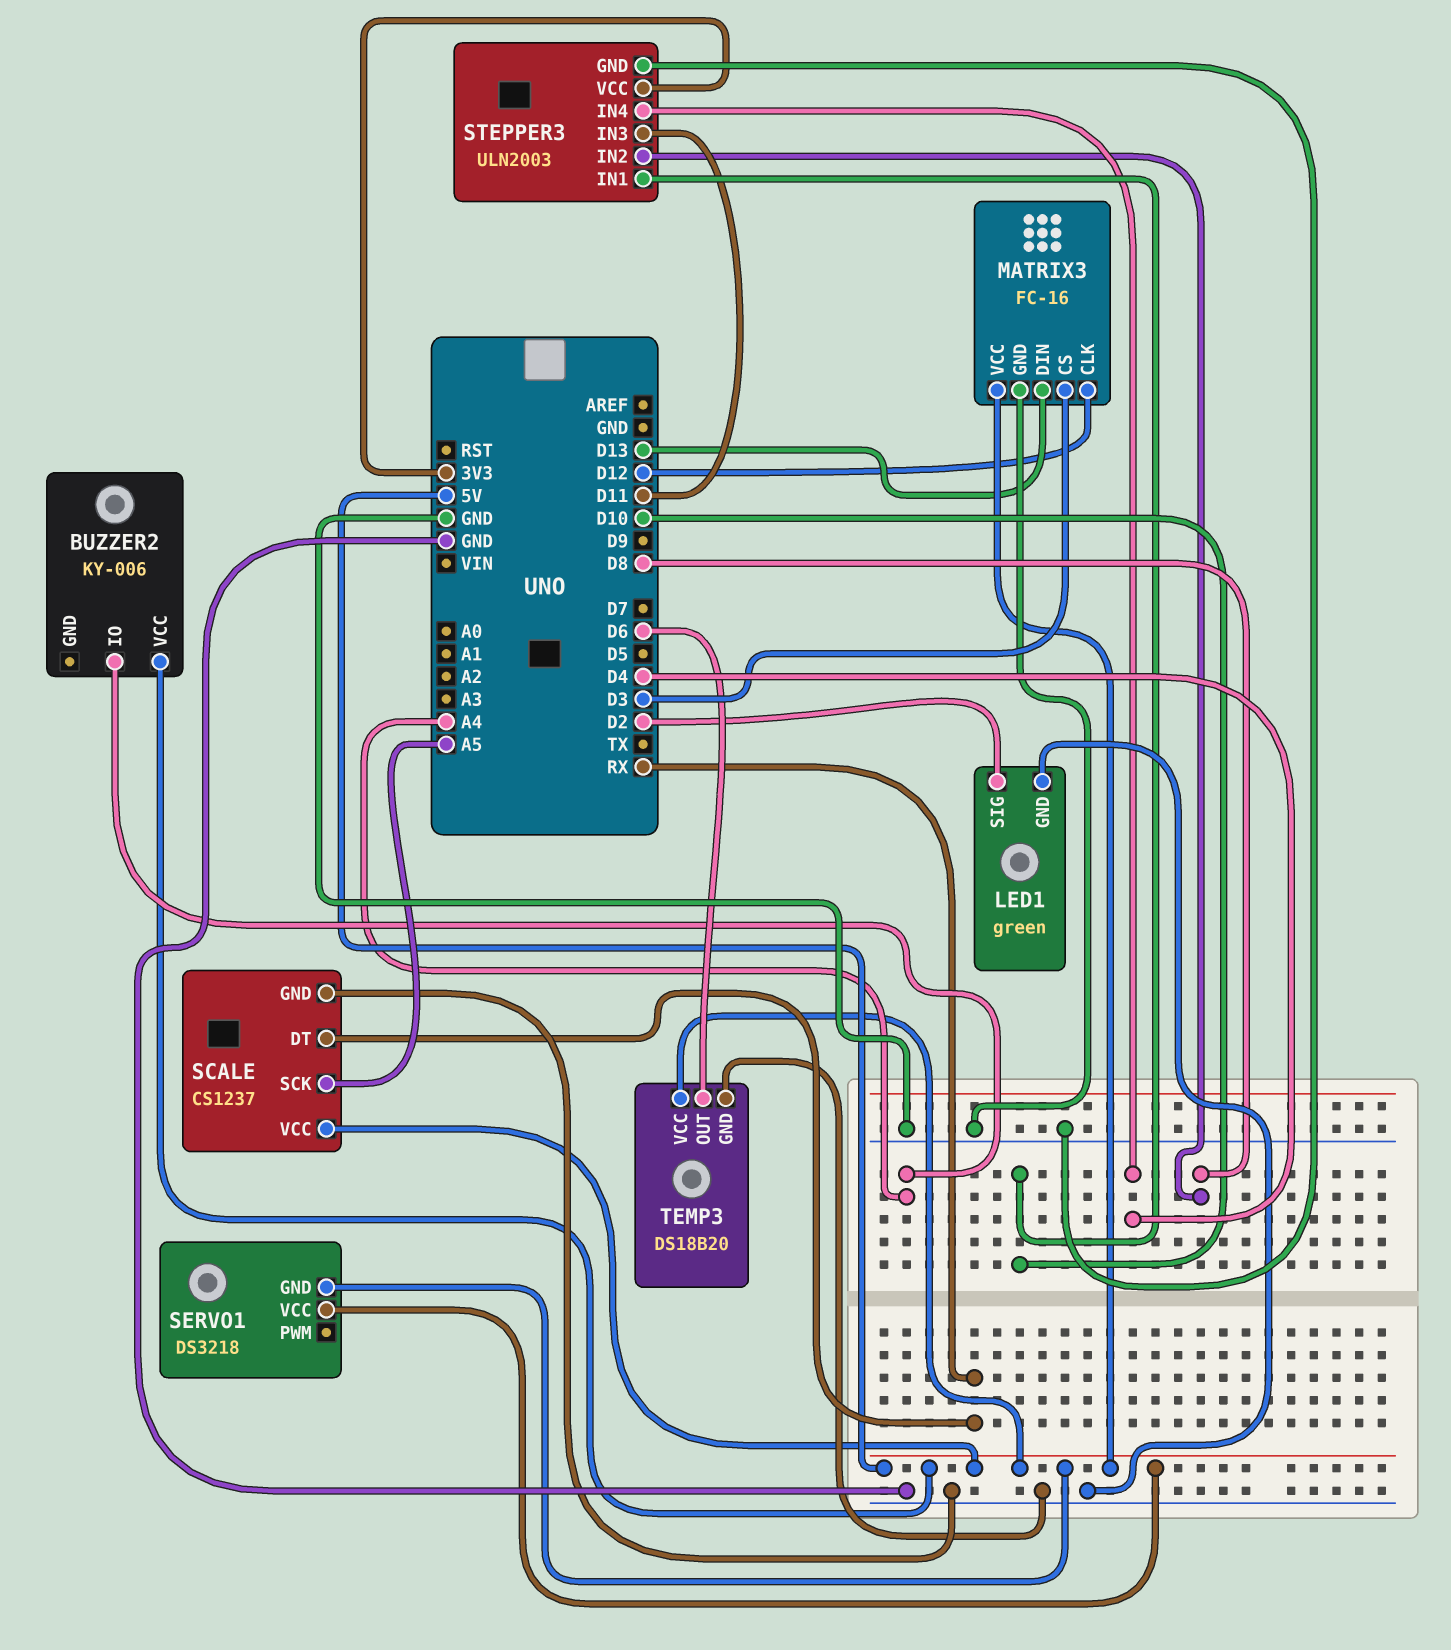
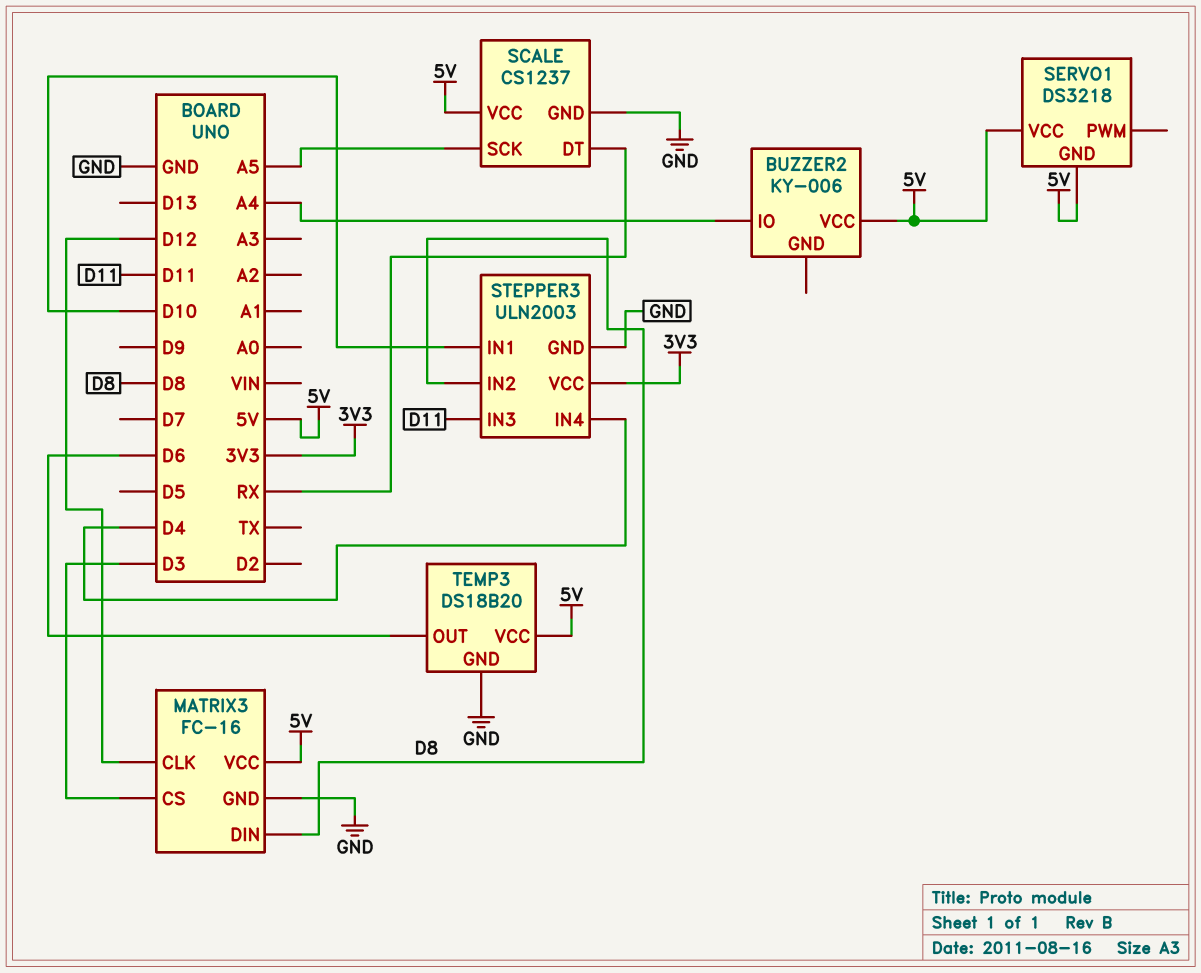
LED1: green -> none
LED1 pin GND: GND -> none
LED1 pin SIG: D2 -> none
MATRIX3 pin DIN: D13 -> D8

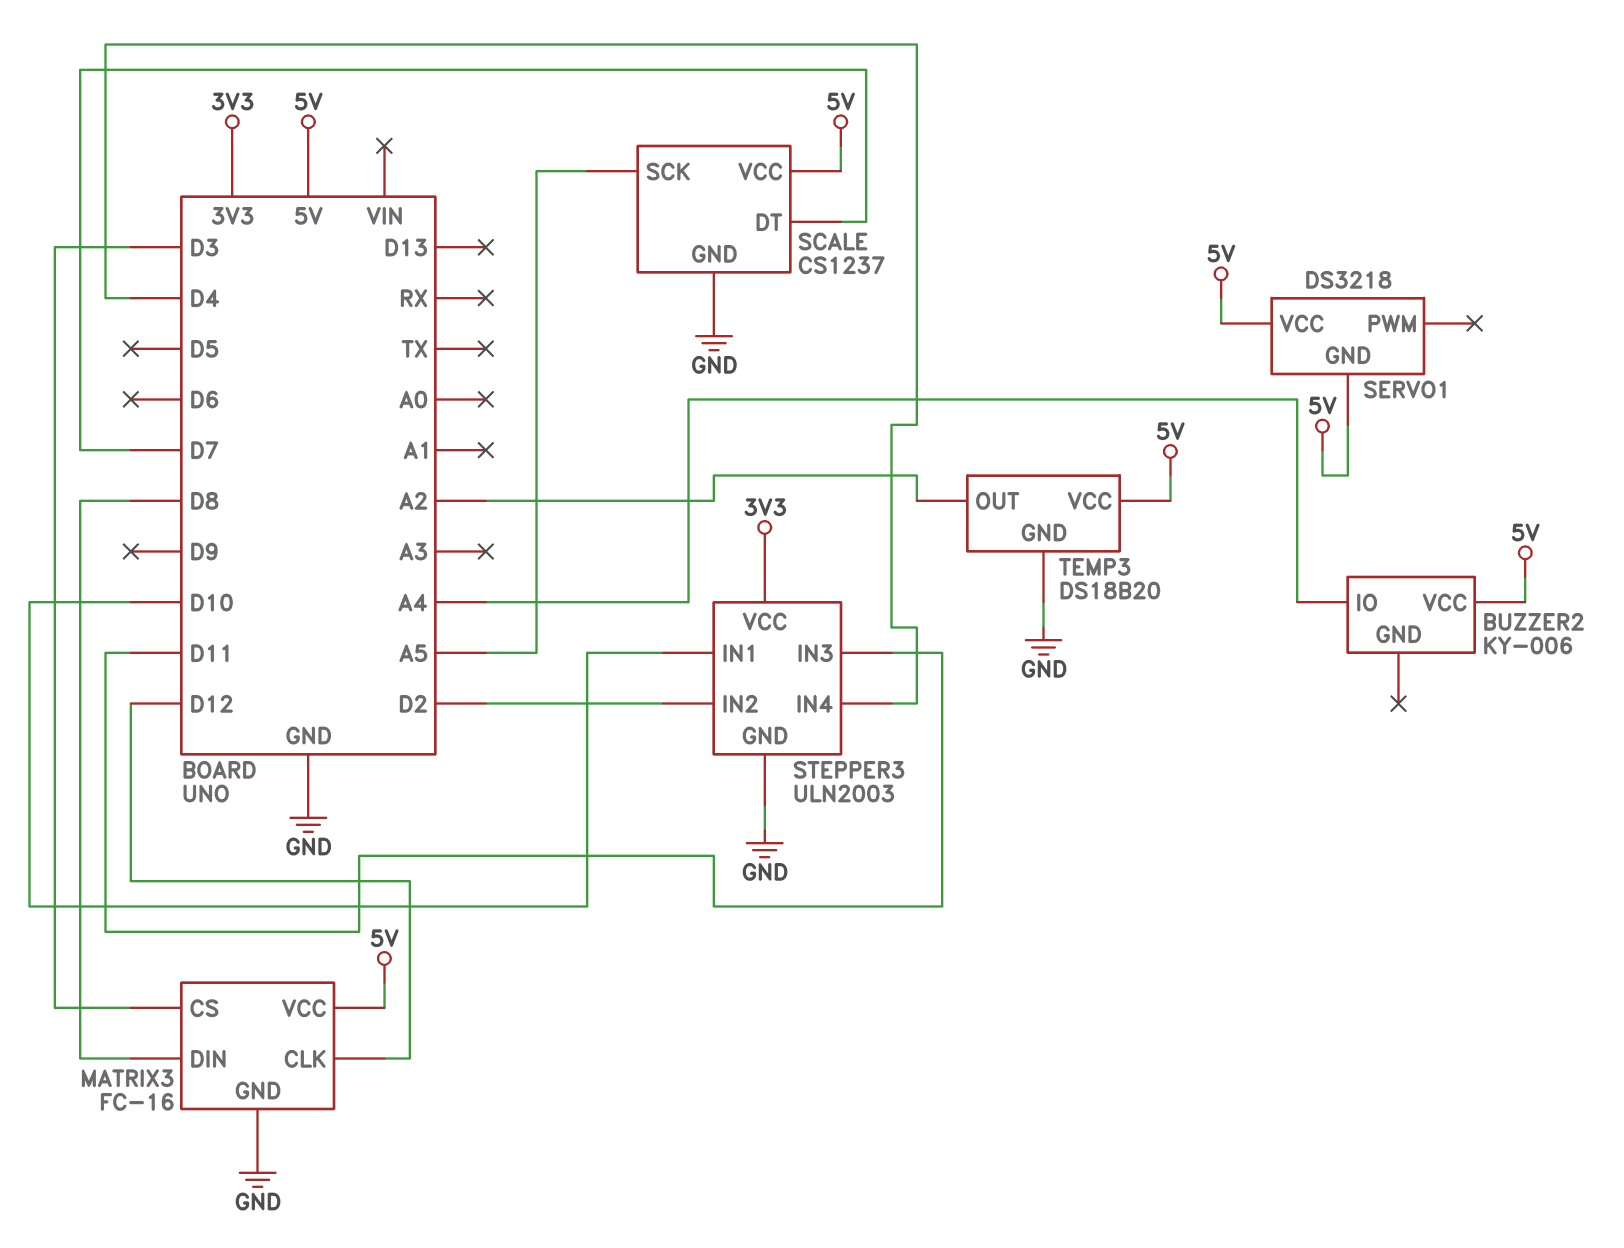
SCALE pin DT: RX -> D7
STEPPER3 pin IN2: D8 -> D2
TEMP3 pin OUT: D6 -> A2

